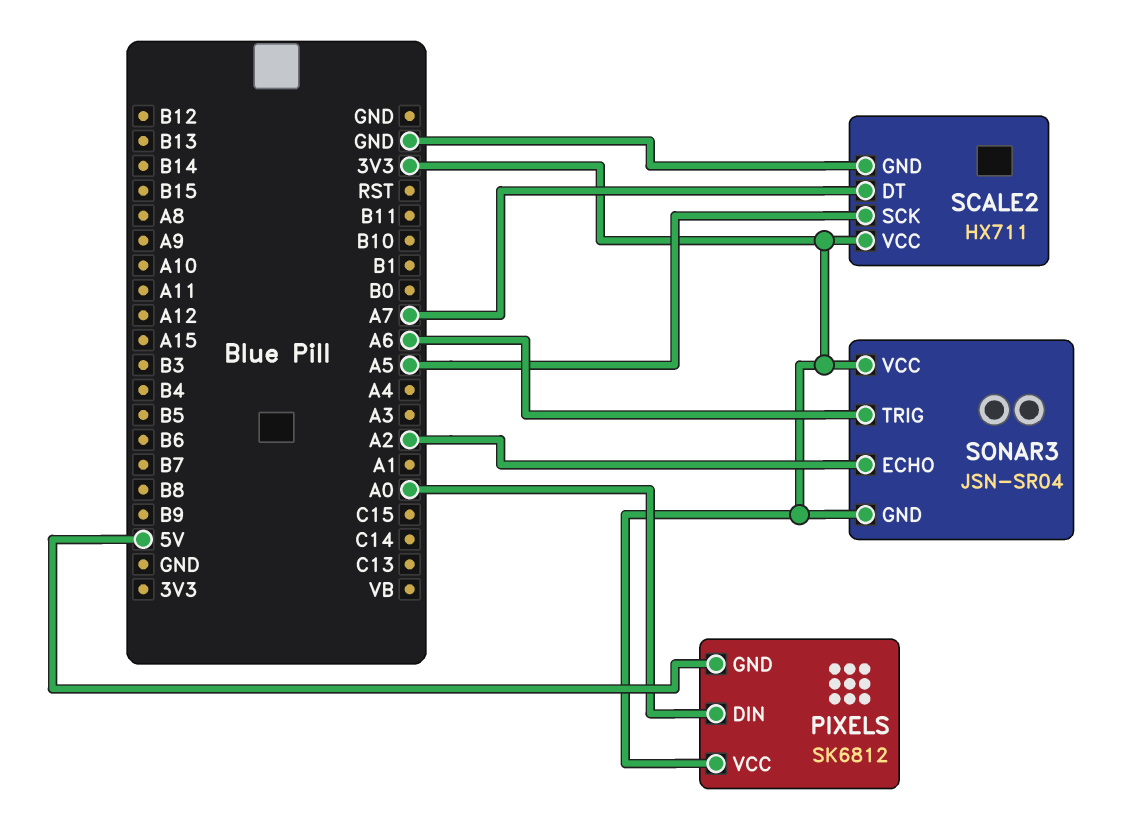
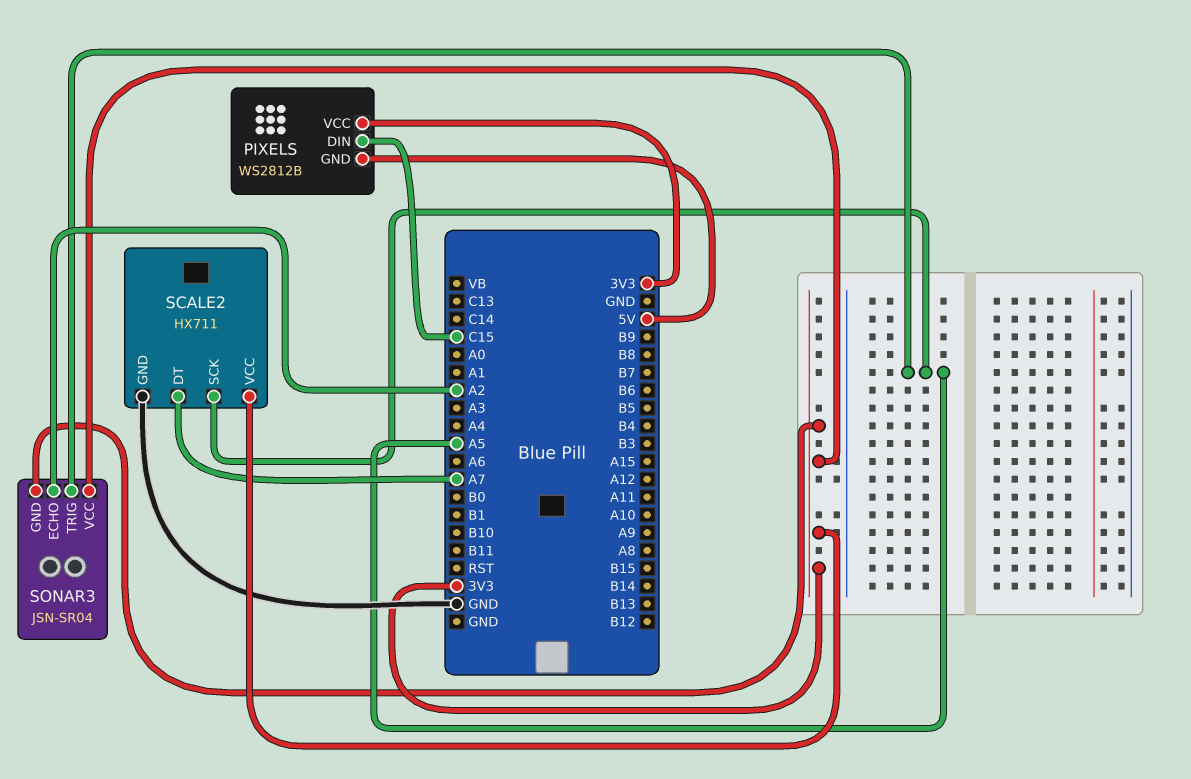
PIXELS: SK6812 -> WS2812B
PIXELS pin DIN: A0 -> C15
SONAR3 pin TRIG: A6 -> A5

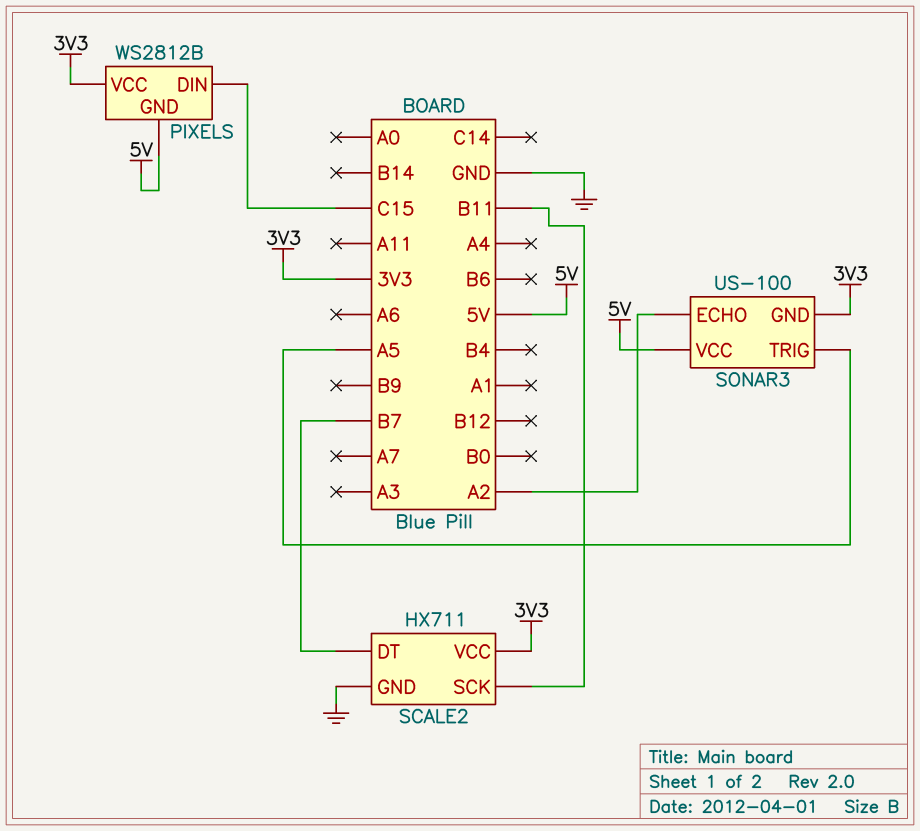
SCALE2 pin DT: A7 -> B7
SCALE2 pin SCK: A5 -> B11
SONAR3: JSN-SR04 -> US-100
SONAR3 pin VCC: 3V3 -> 5V

